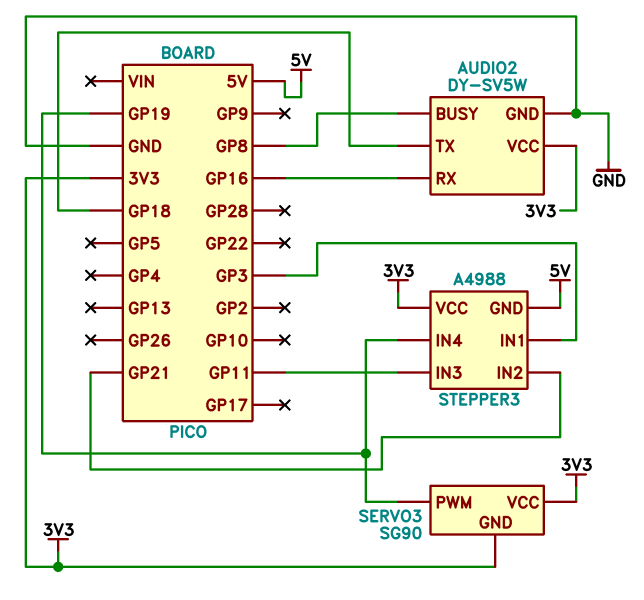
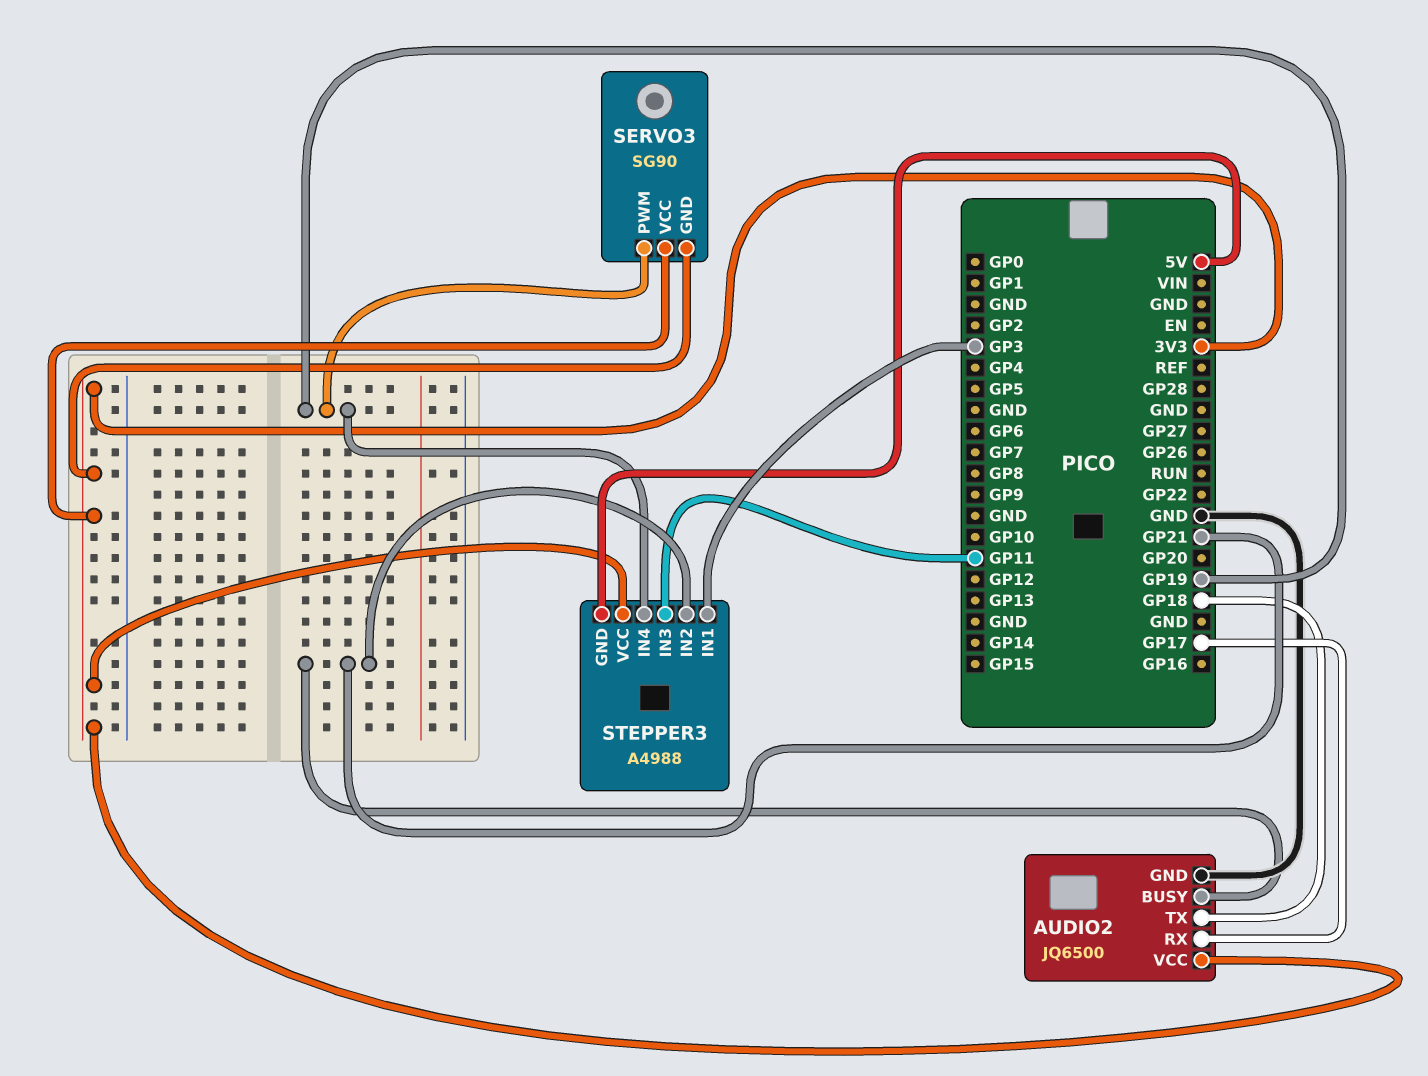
AUDIO2: DY-SV5W -> JQ6500
AUDIO2 pin BUSY: GP8 -> GP21
AUDIO2 pin RX: GP16 -> GP17

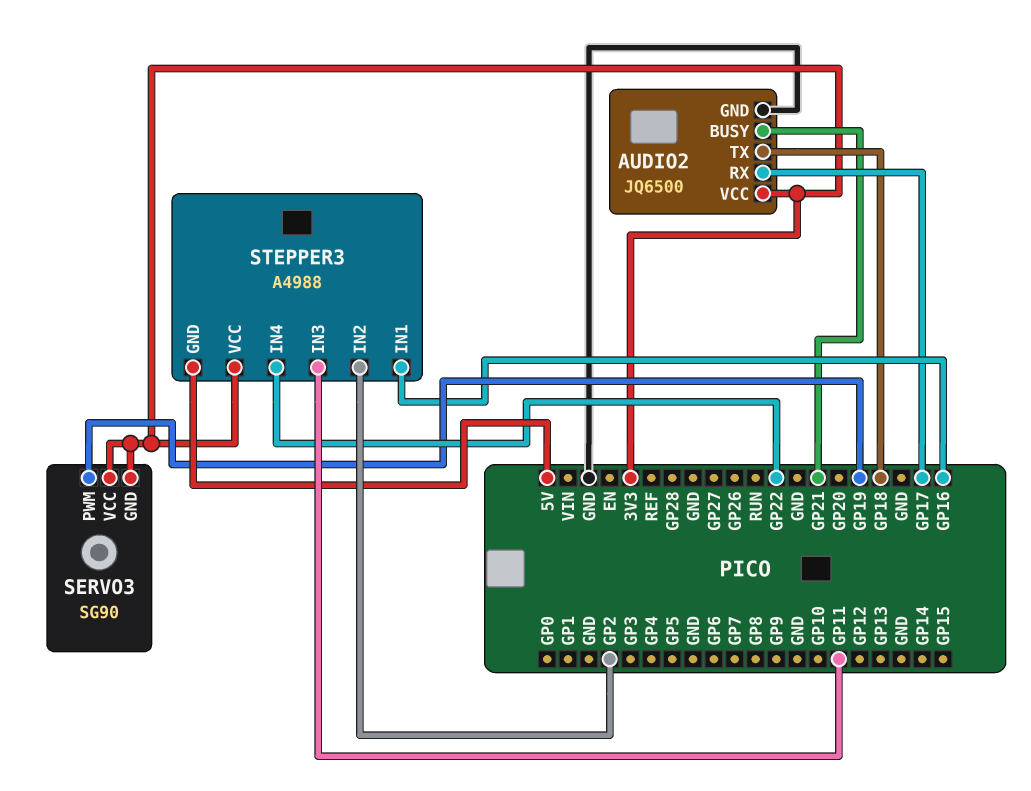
STEPPER3 pin IN1: GP3 -> GP16
STEPPER3 pin IN2: GP21 -> GP2
STEPPER3 pin IN4: GP19 -> GP22

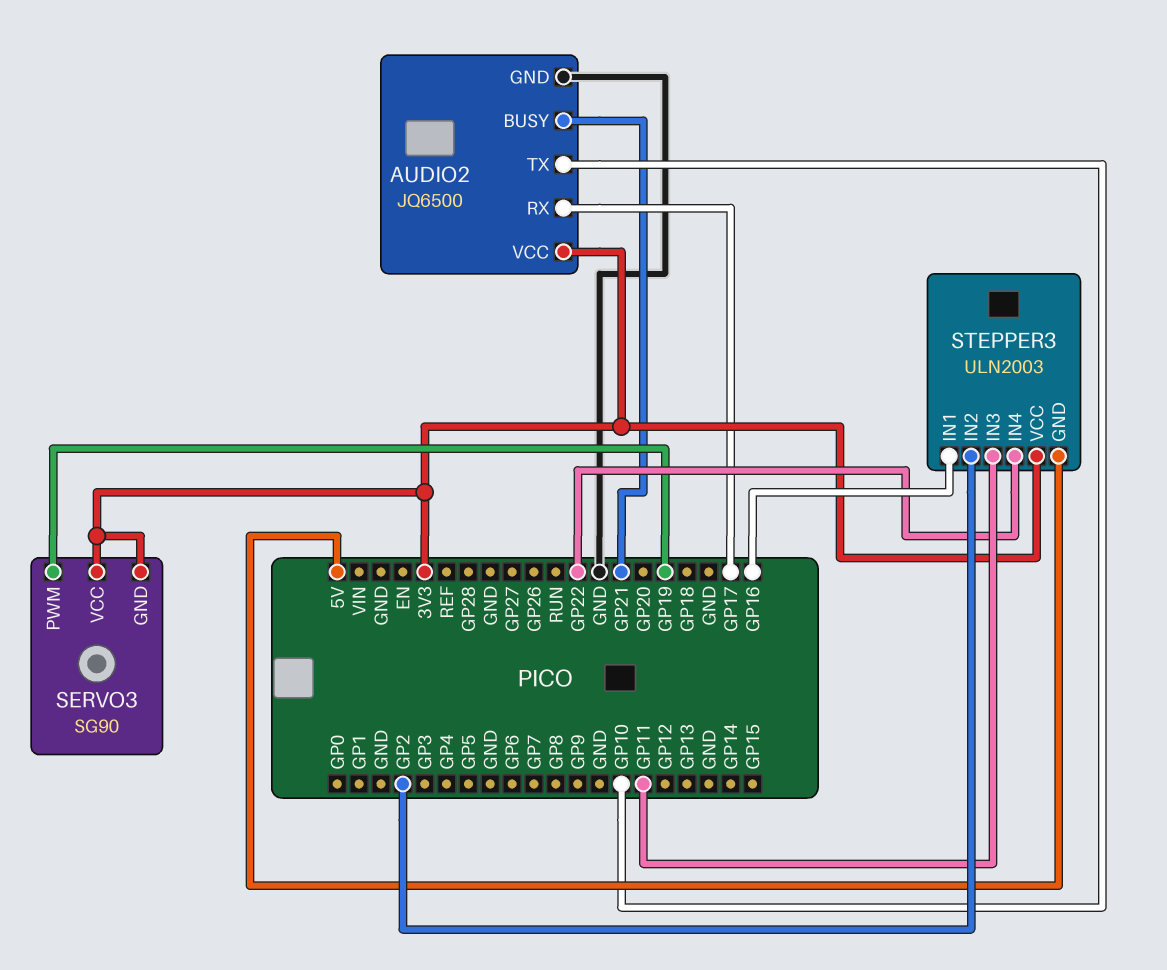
AUDIO2 pin TX: GP18 -> GP10
STEPPER3: A4988 -> ULN2003

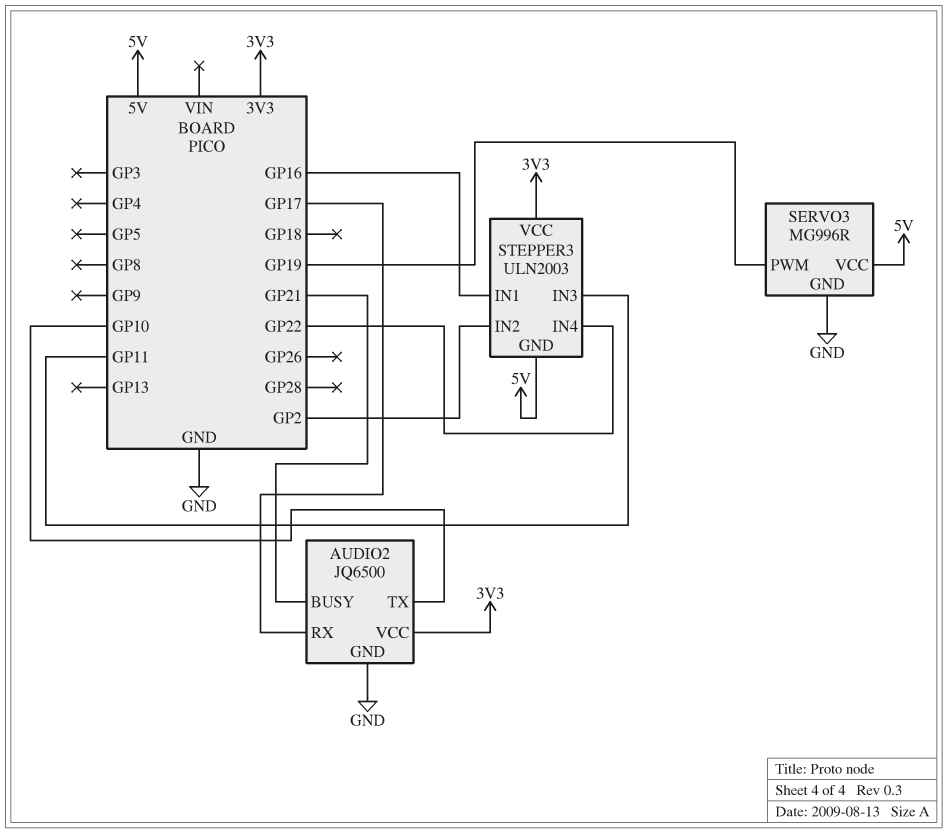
SERVO3: SG90 -> MG996R
SERVO3 pin GND: 3V3 -> GND
SERVO3 pin VCC: 3V3 -> 5V

